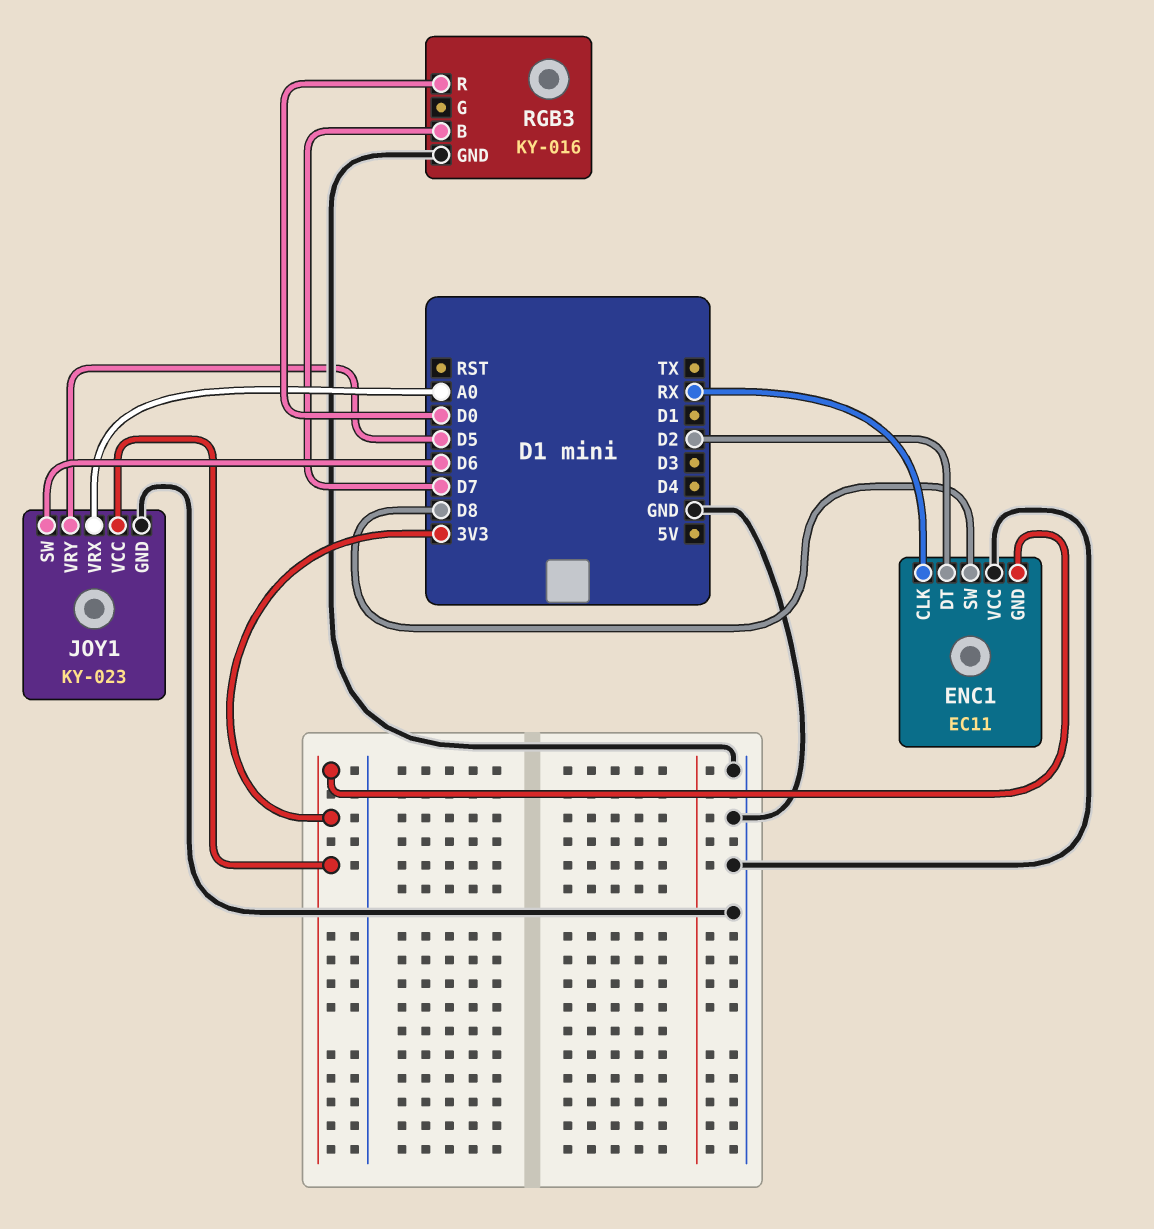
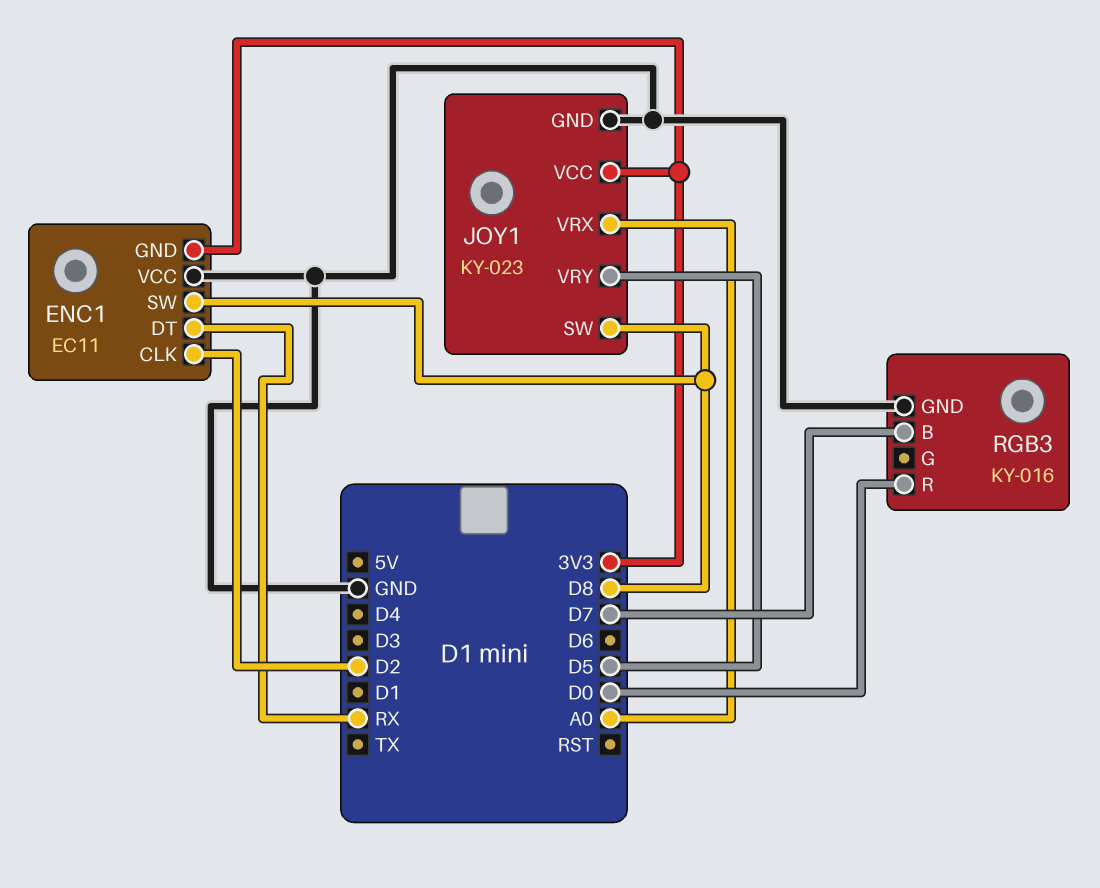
ENC1 pin CLK: RX -> D2
ENC1 pin DT: D2 -> RX
JOY1 pin SW: D6 -> D8

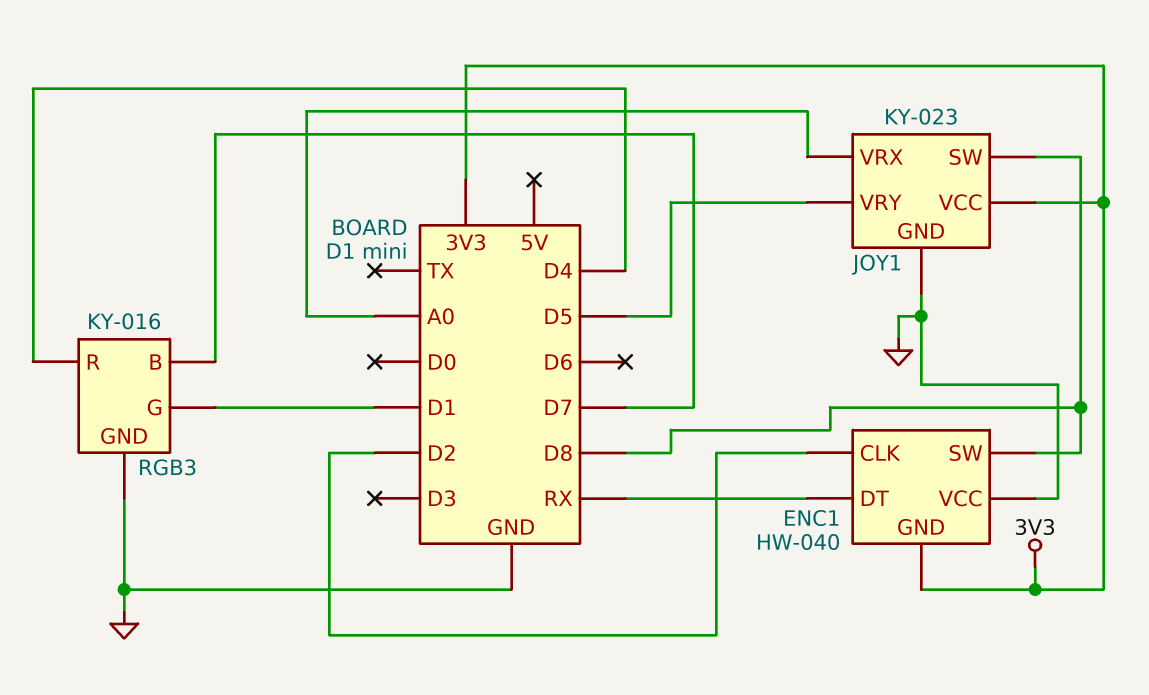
ENC1: EC11 -> HW-040
RGB3 pin G: none -> D1
RGB3 pin R: D0 -> D4

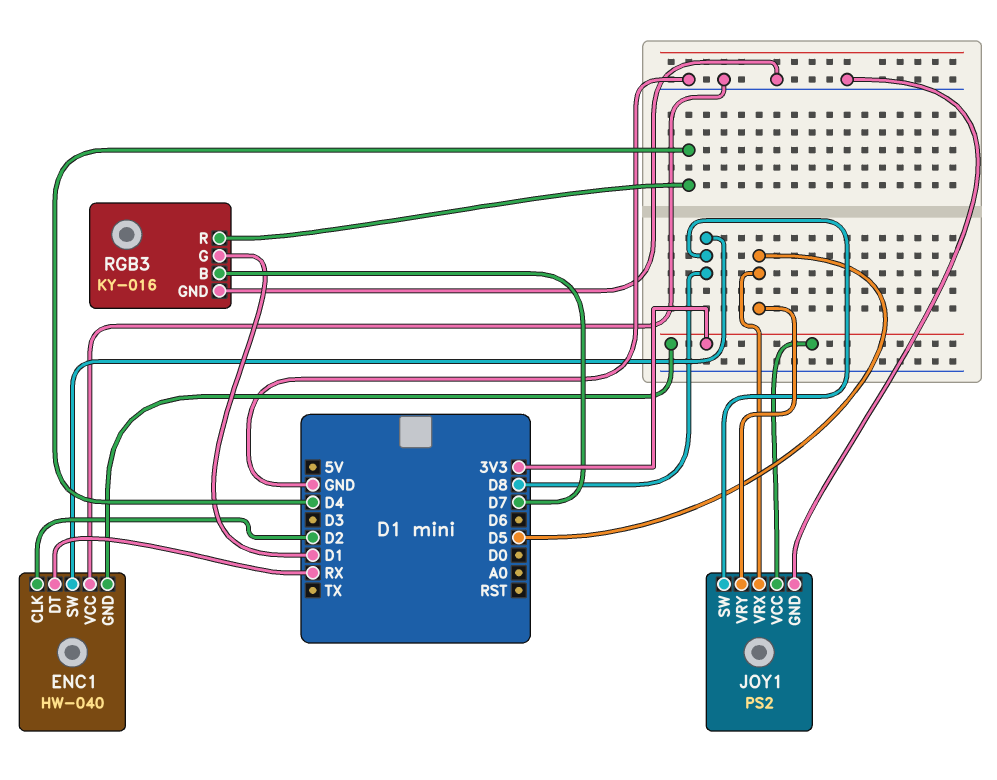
JOY1: KY-023 -> PS2
JOY1 pin VRX: A0 -> D5

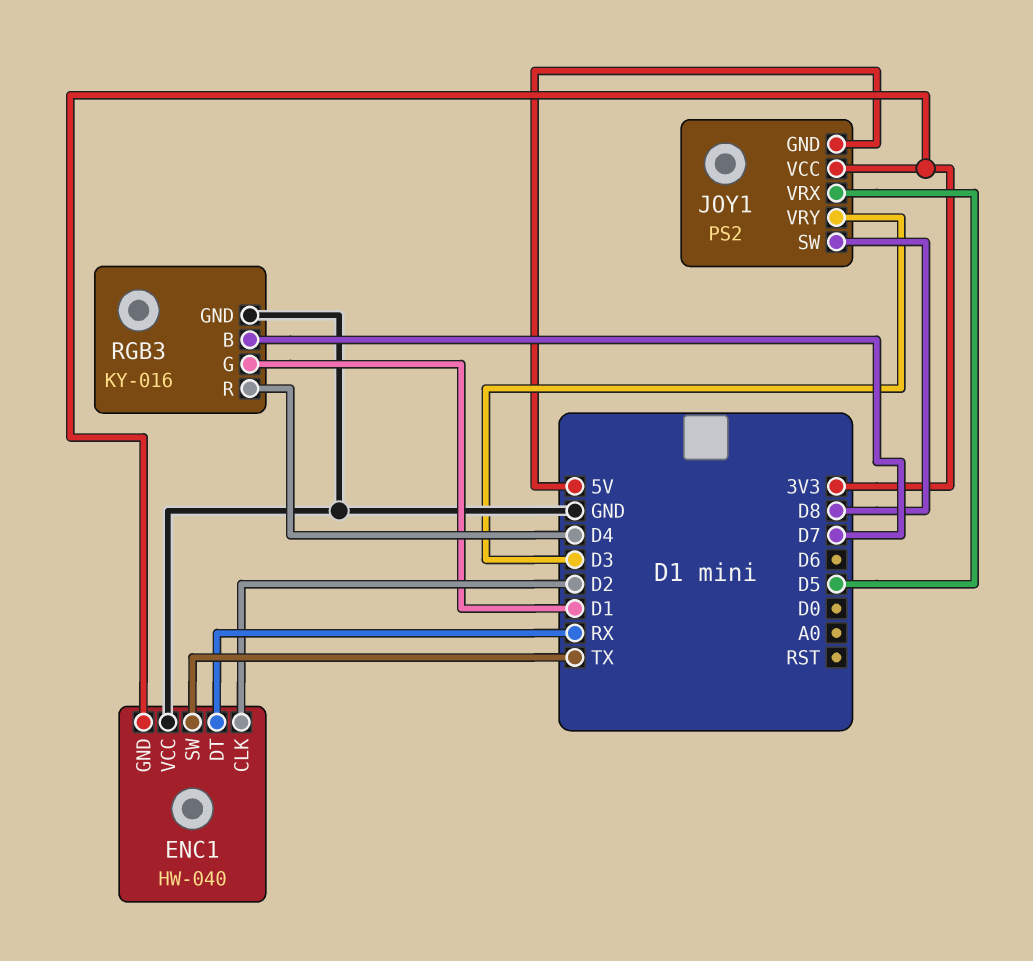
ENC1 pin SW: D8 -> TX
JOY1 pin GND: GND -> 5V
JOY1 pin VRY: D5 -> D3

